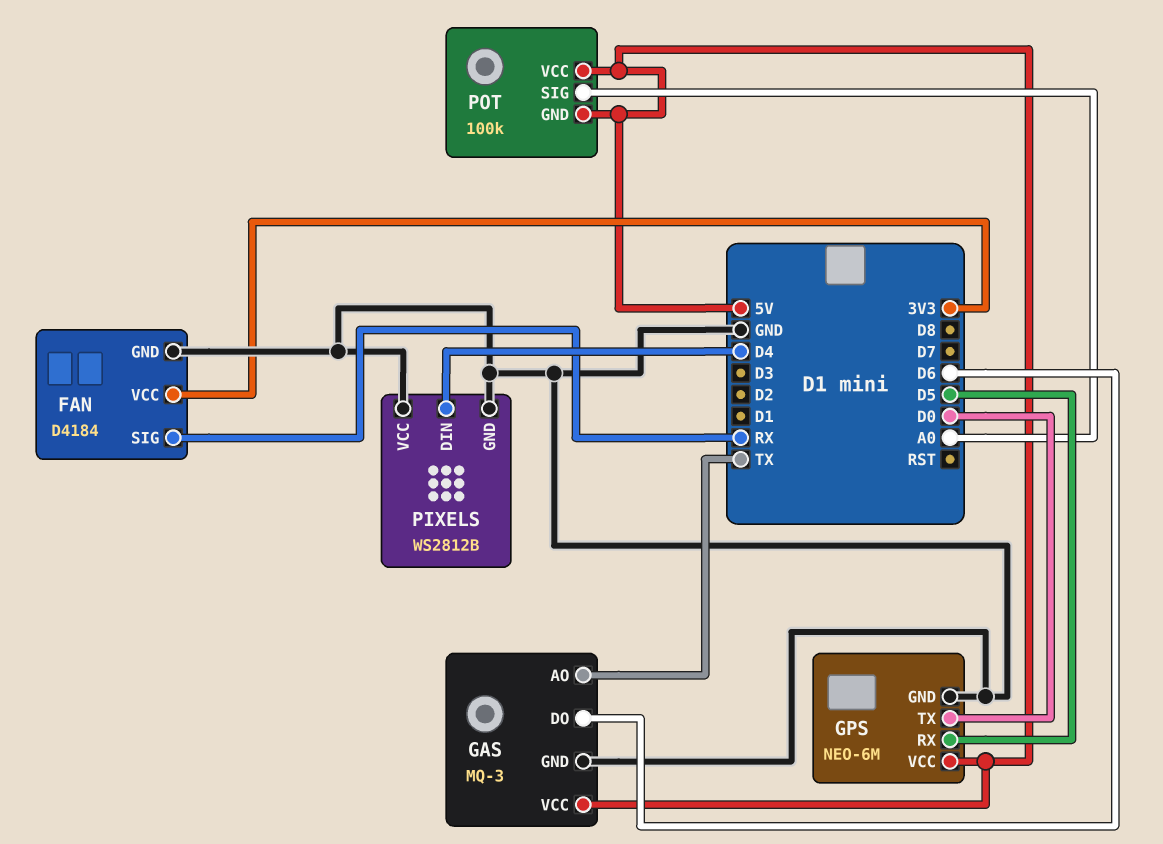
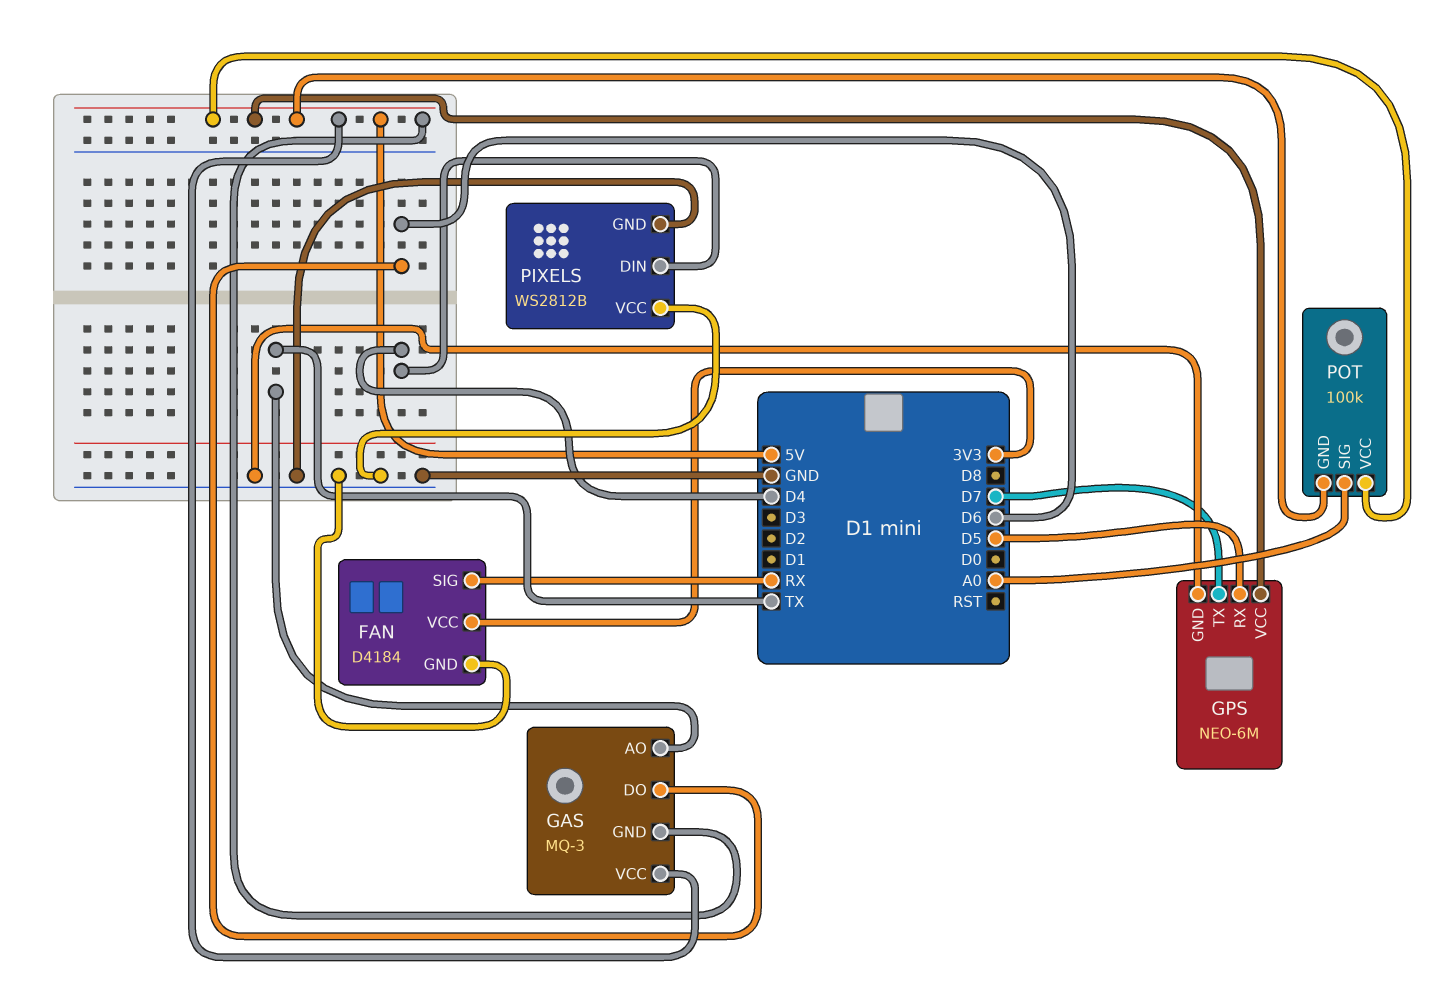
GAS pin GND: GND -> 5V
GPS pin TX: D0 -> D7

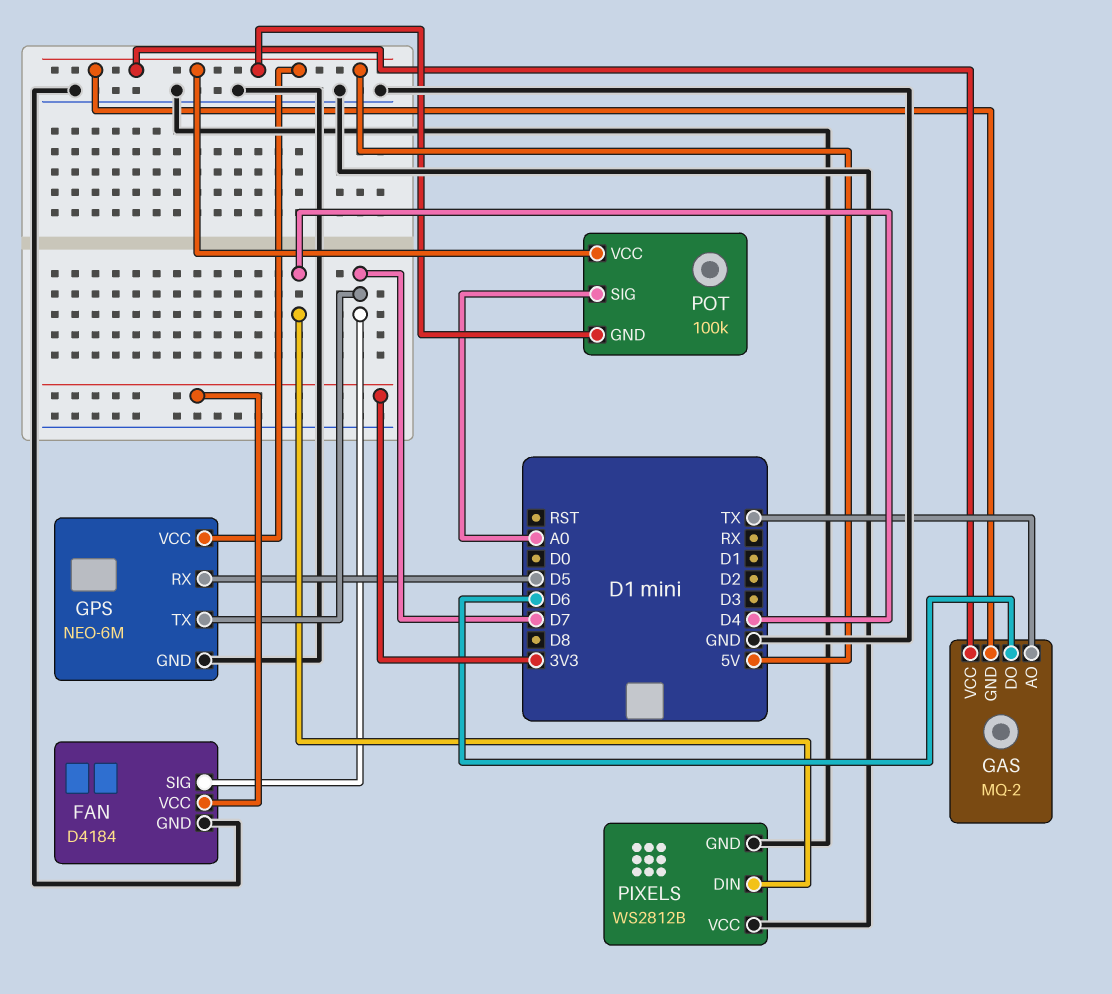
FAN pin SIG: RX -> D7
GAS: MQ-3 -> MQ-2

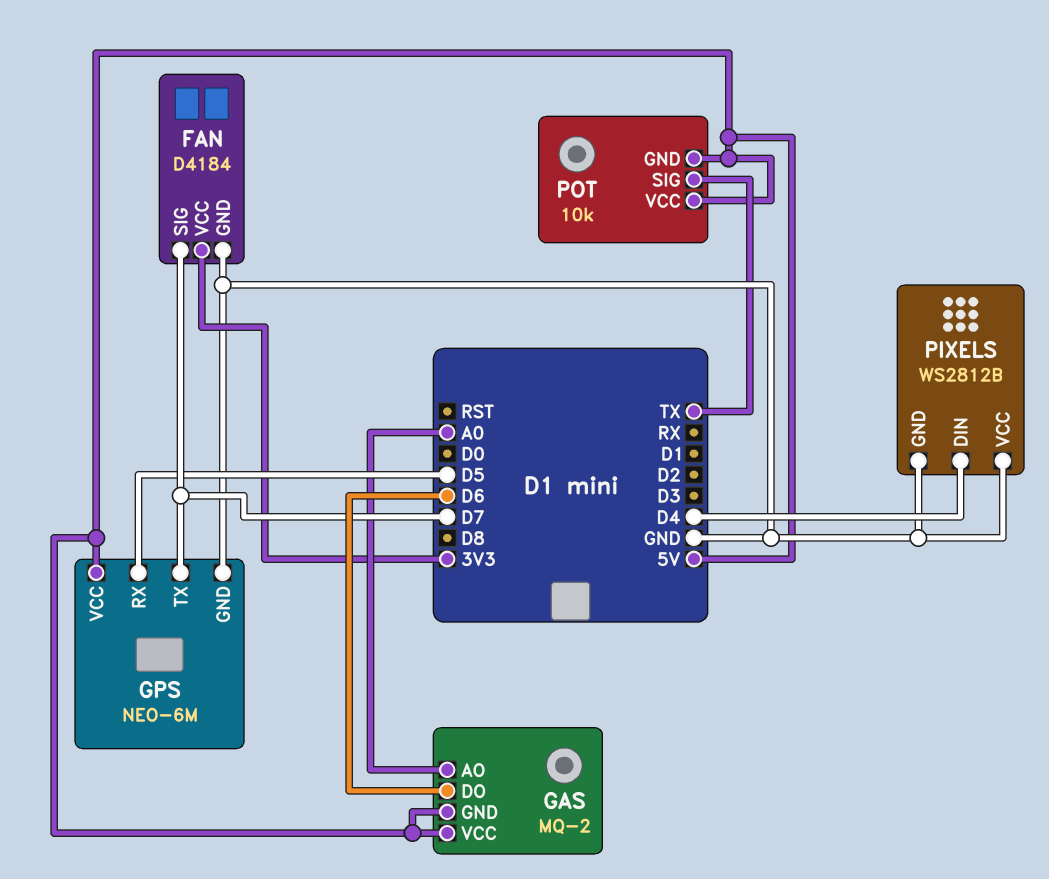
GAS pin AO: TX -> A0
POT: 100k -> 10k
POT pin SIG: A0 -> TX

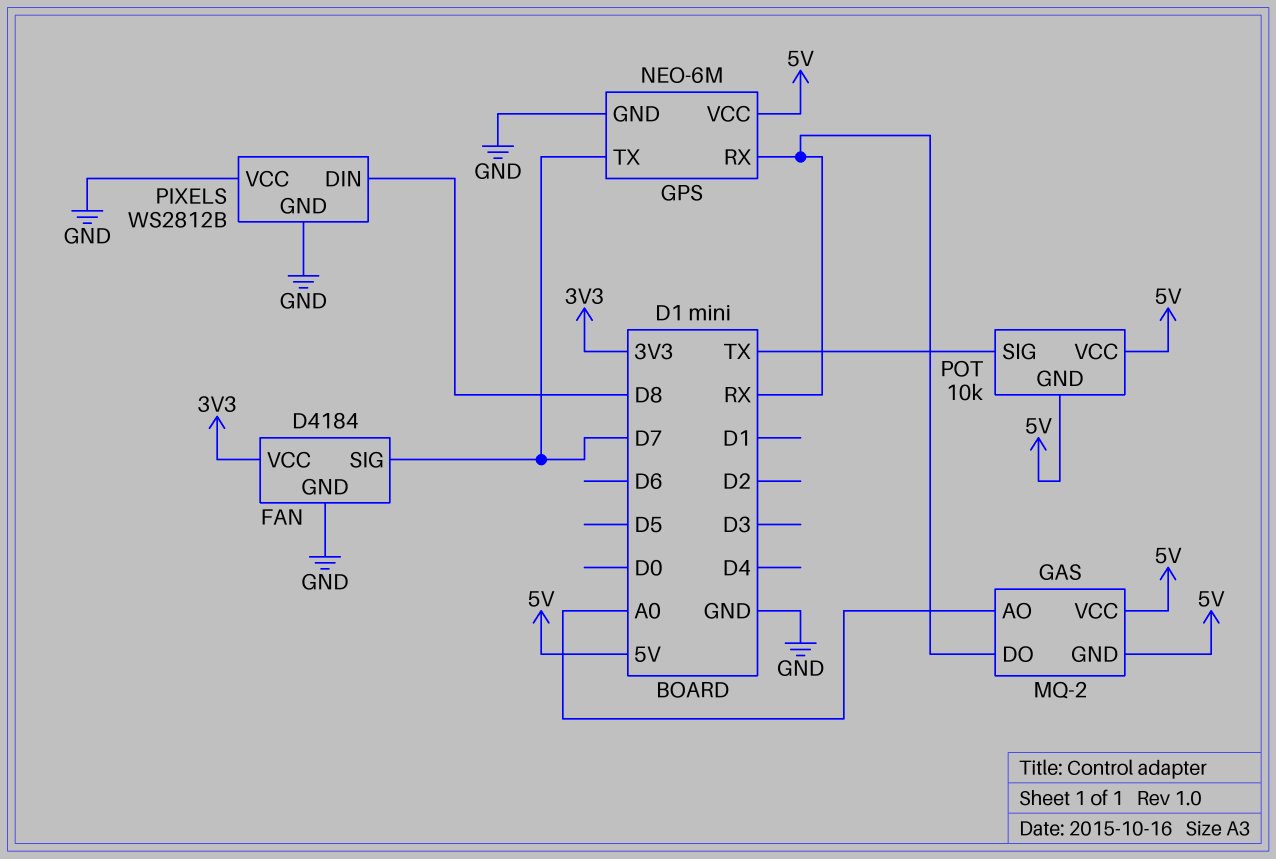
GAS pin DO: D6 -> RX
GPS pin RX: D5 -> RX
PIXELS pin DIN: D4 -> D8

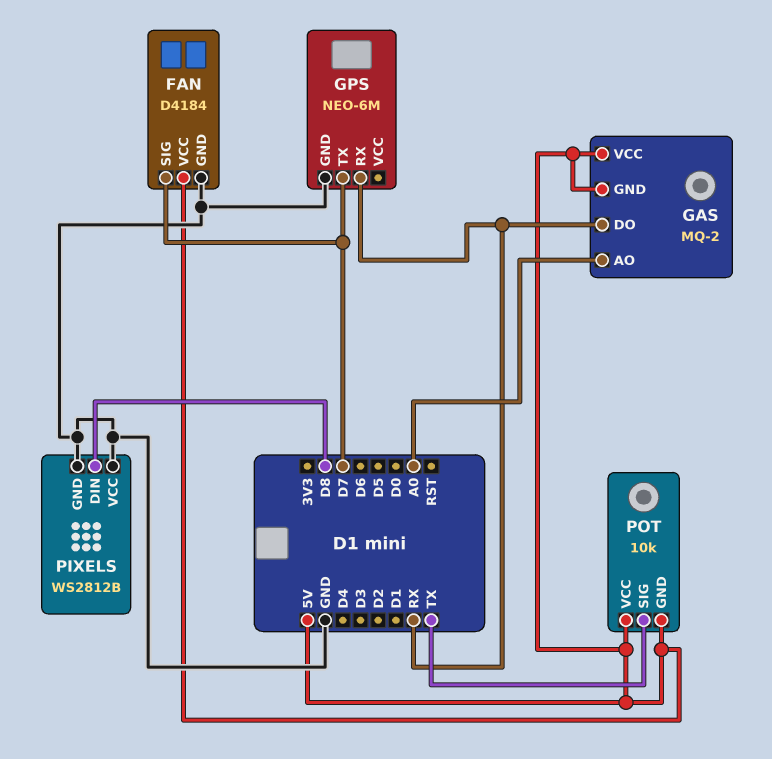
FAN pin VCC: 3V3 -> 5V
GPS pin VCC: 5V -> none

